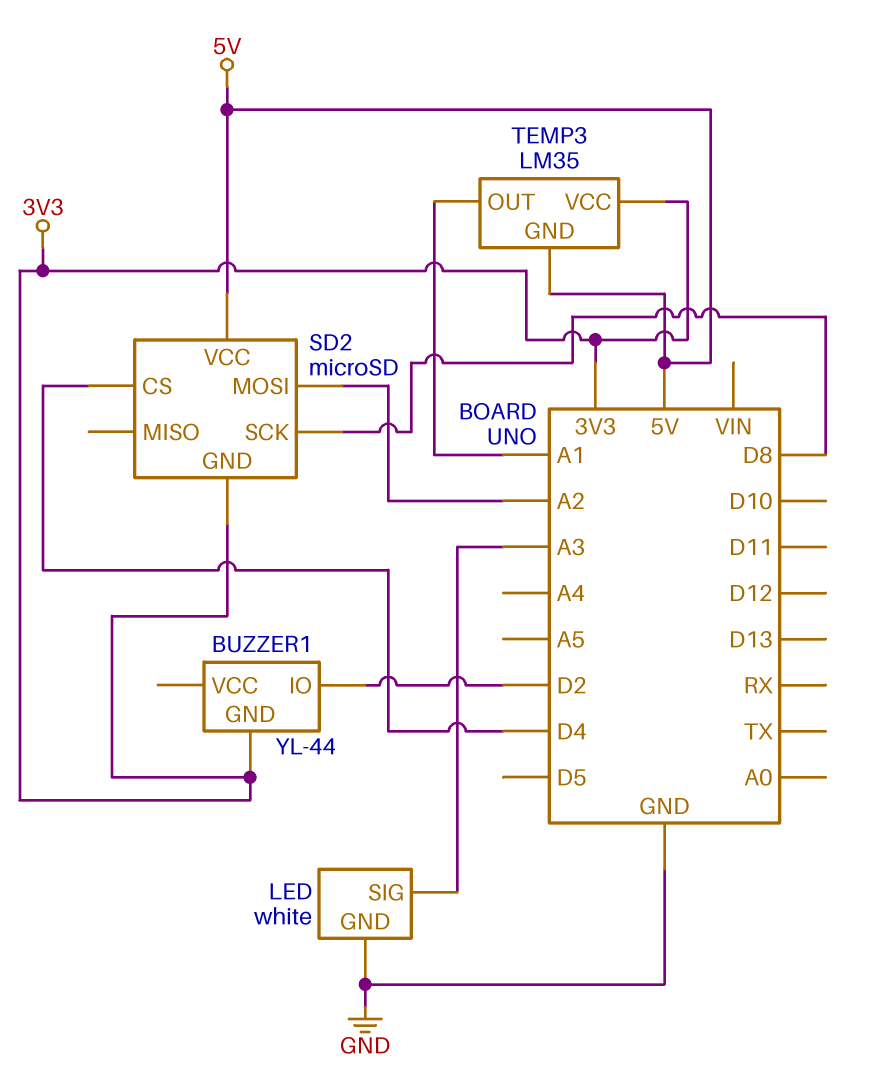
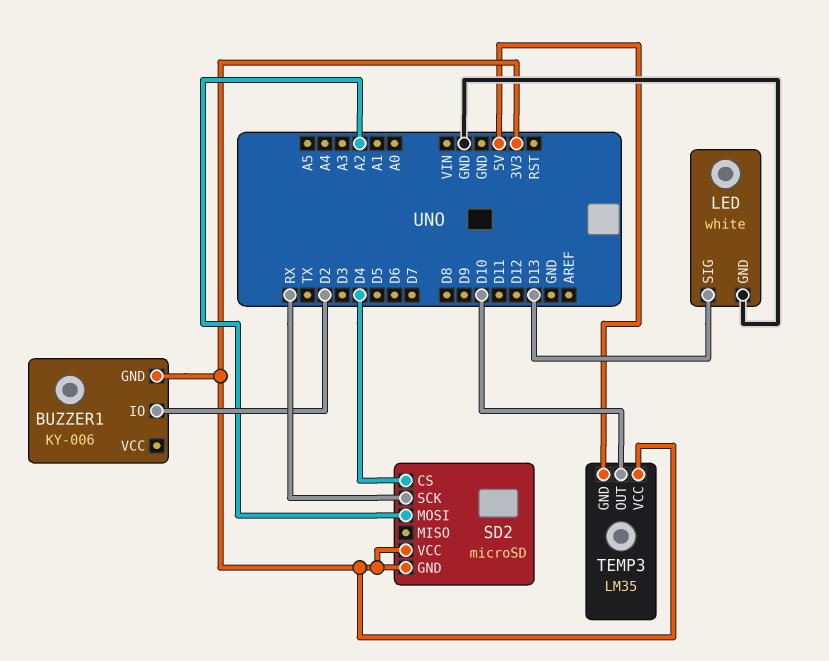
BUZZER1: YL-44 -> KY-006
LED pin SIG: A3 -> D13
SD2 pin SCK: D8 -> RX
SD2 pin VCC: 5V -> 3V3
TEMP3 pin OUT: A1 -> D10

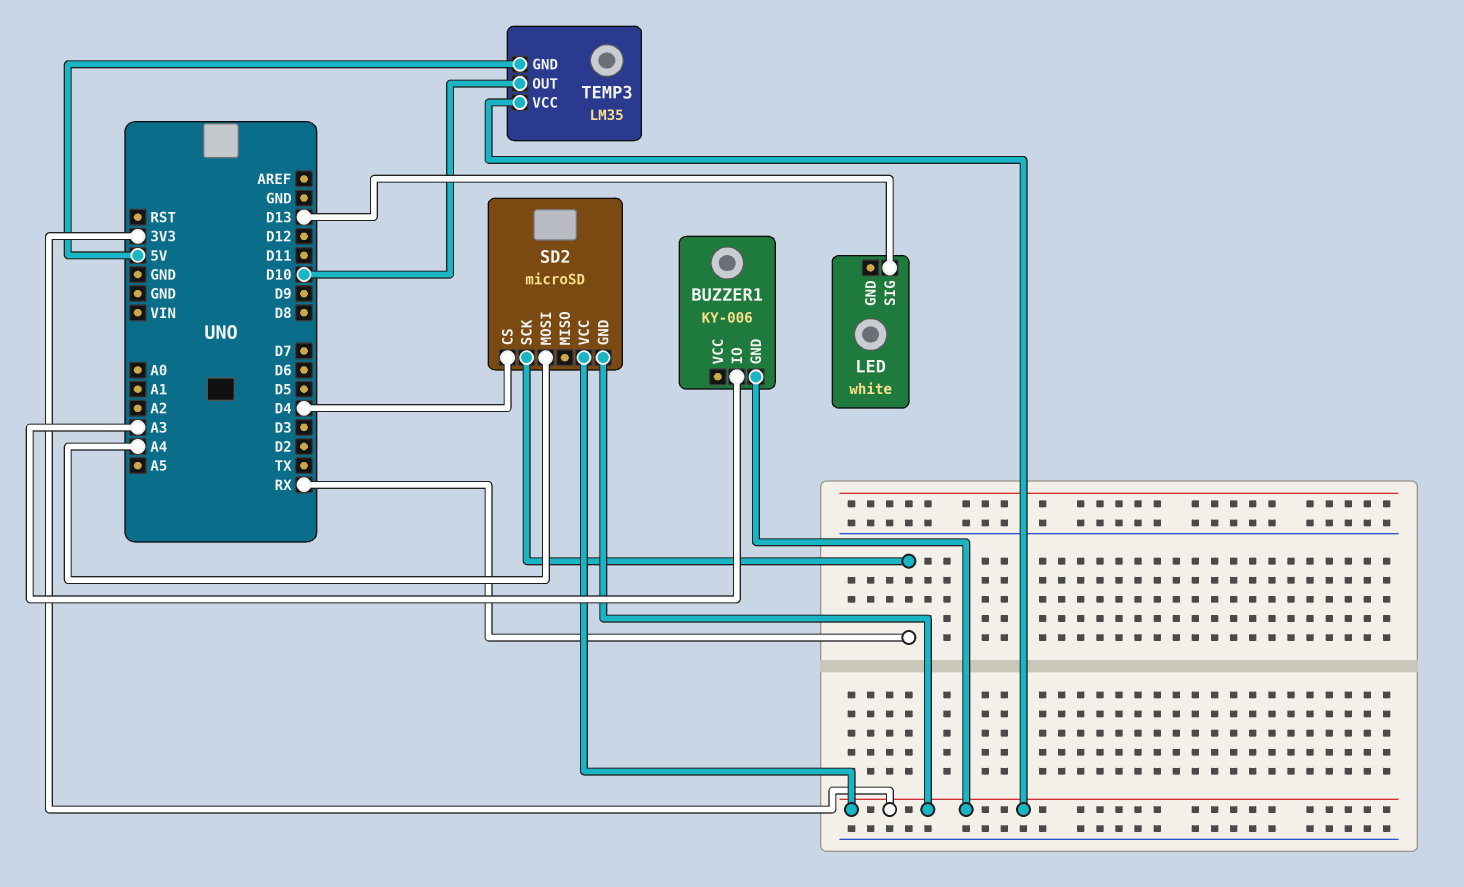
BUZZER1 pin IO: D2 -> A3
LED pin GND: GND -> none
SD2 pin MOSI: A2 -> A4

